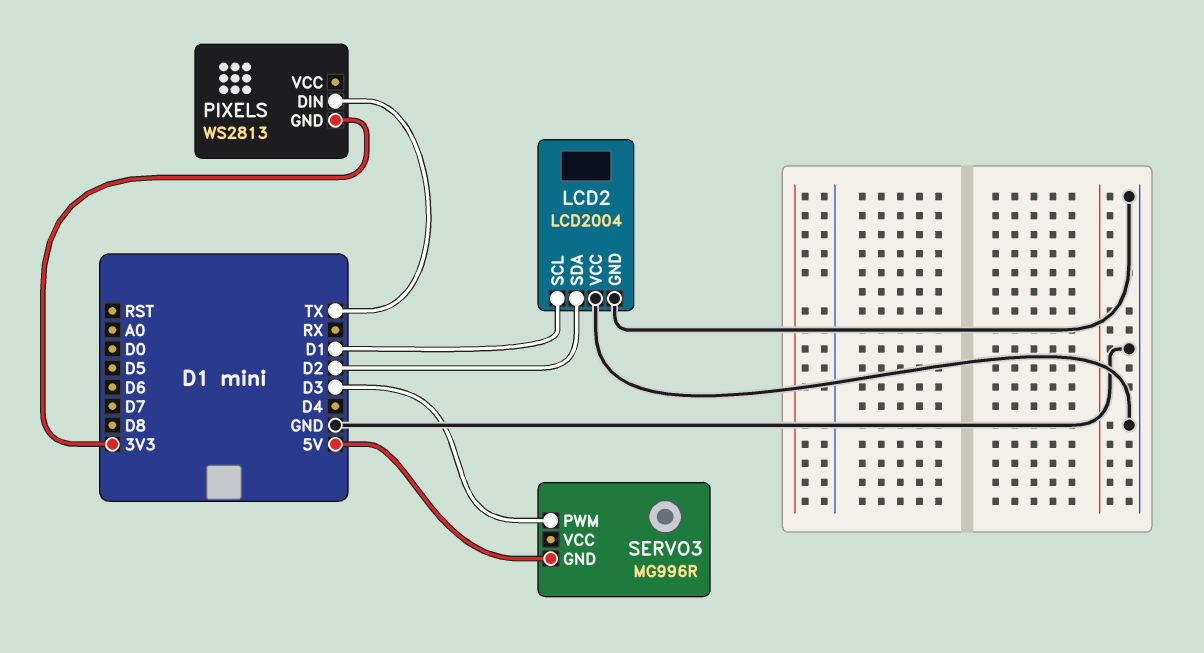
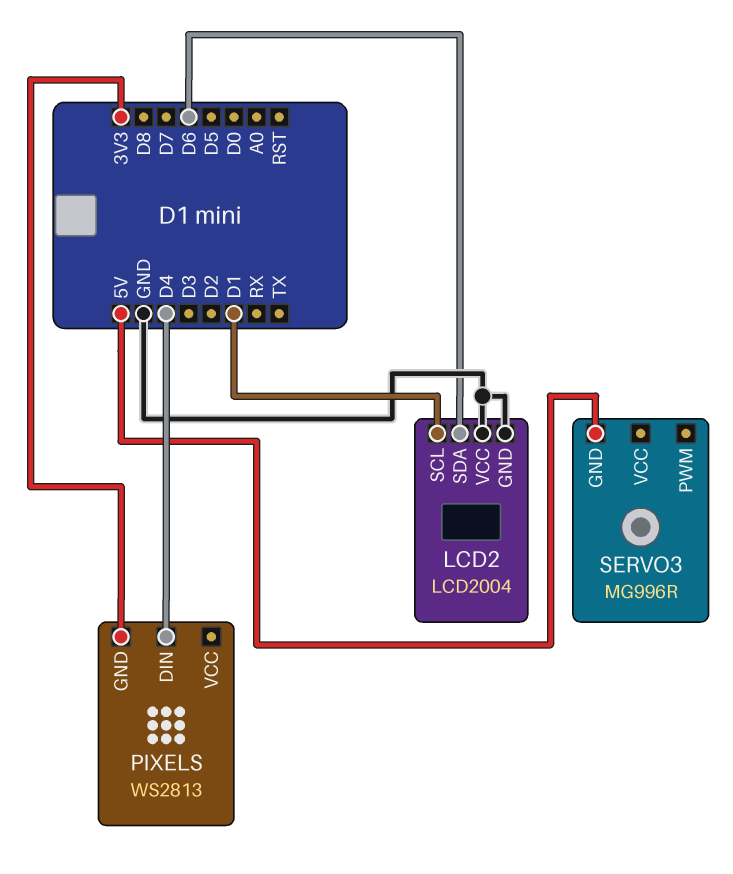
LCD2 pin SDA: D2 -> D6
PIXELS pin DIN: TX -> D4
SERVO3 pin PWM: D3 -> none

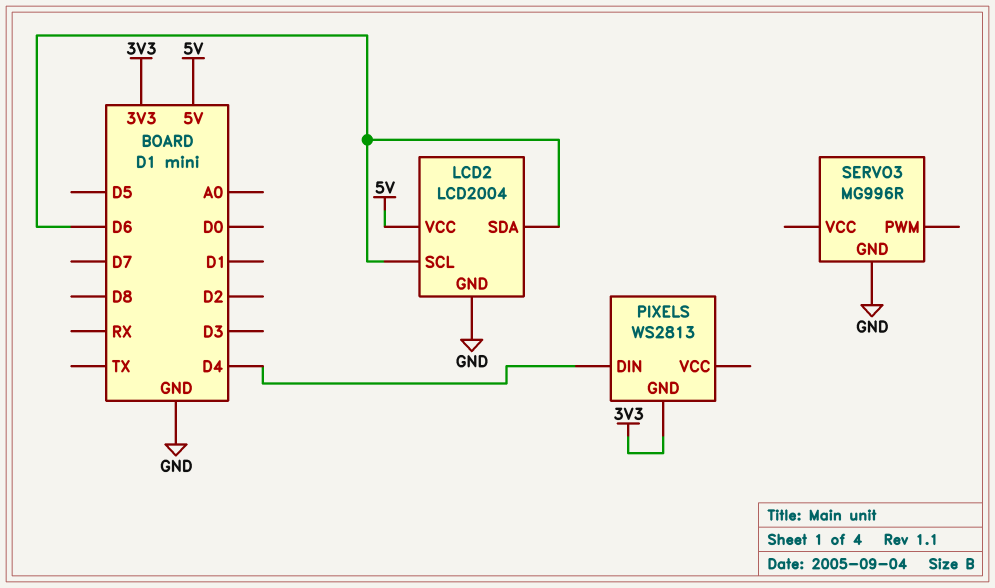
LCD2 pin SCL: D1 -> D6
LCD2 pin VCC: GND -> 5V
SERVO3 pin GND: 5V -> GND

